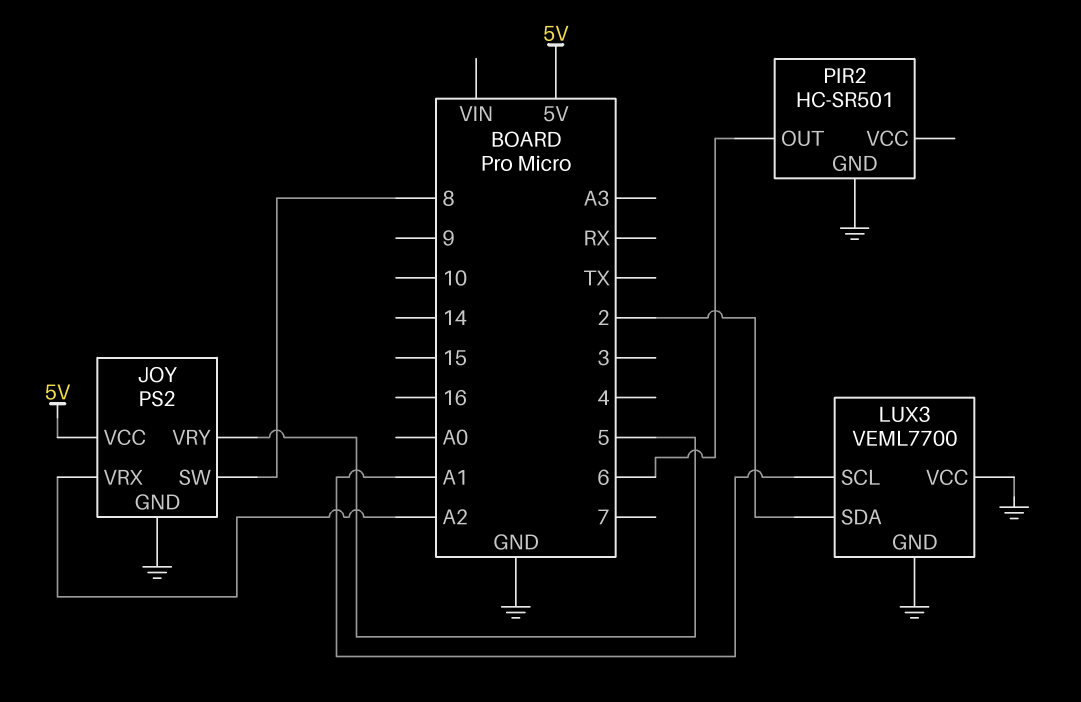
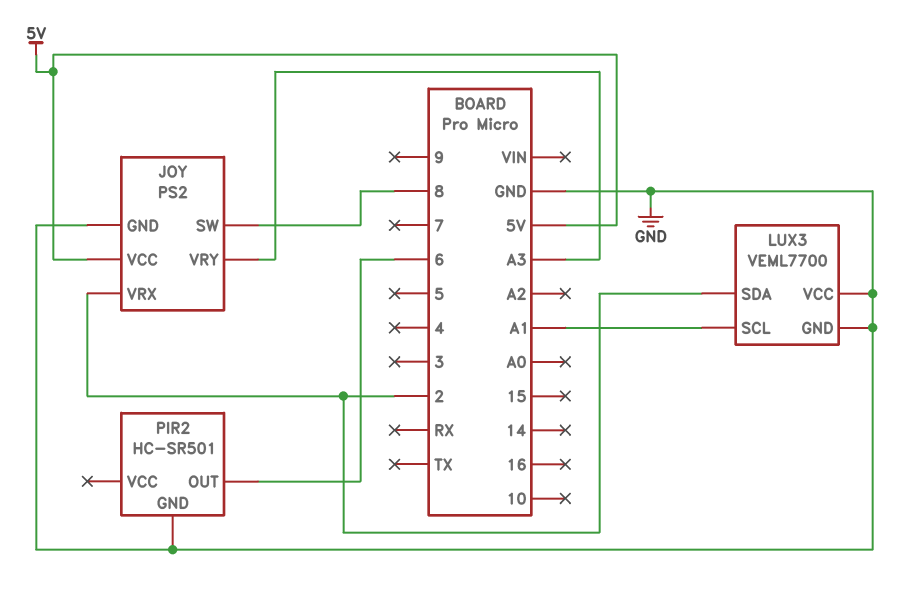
JOY pin VRX: A2 -> 2
JOY pin VRY: 5 -> A3

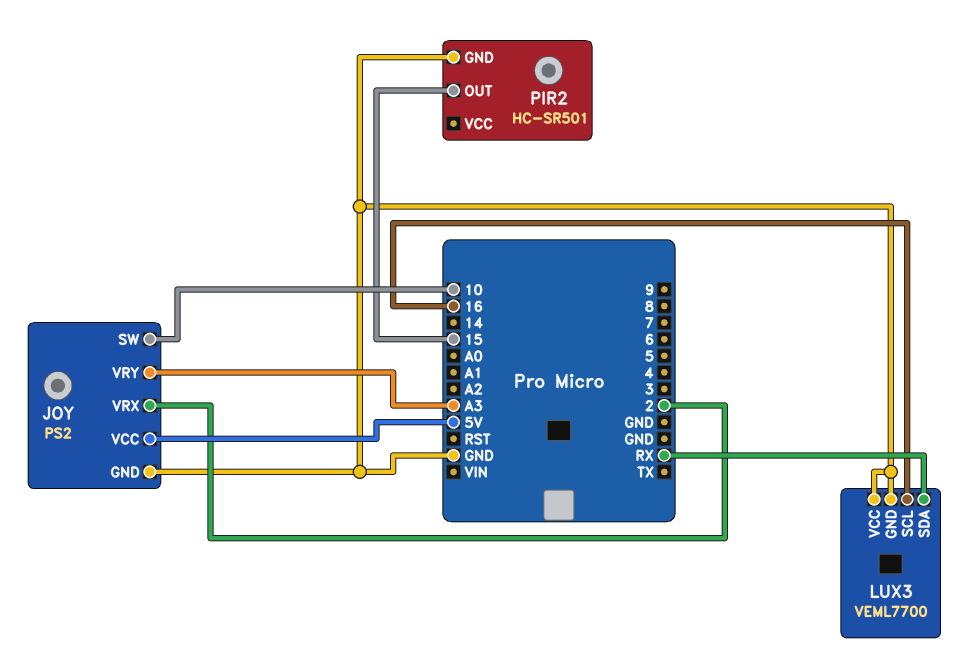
JOY pin SW: 8 -> 10
LUX3 pin SCL: A1 -> 16
LUX3 pin SDA: 2 -> RX
PIR2 pin OUT: 6 -> 15

